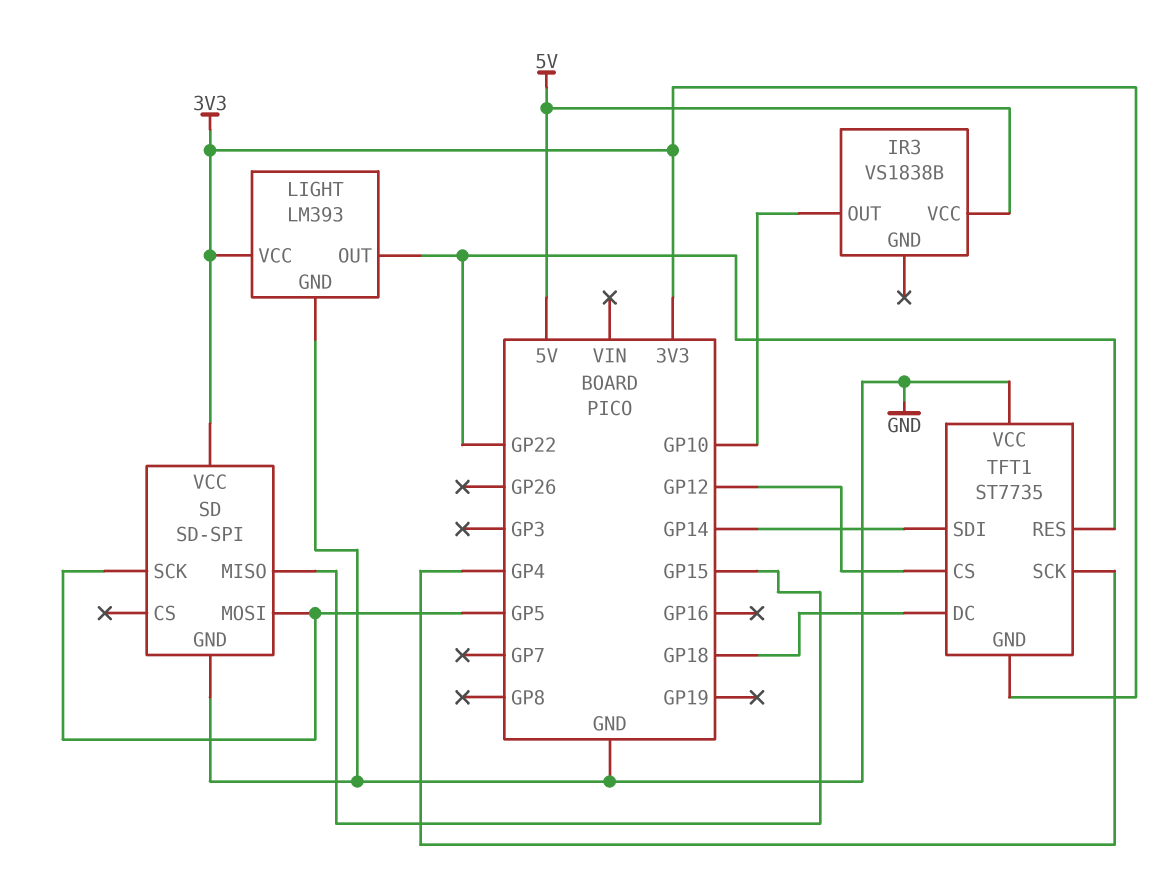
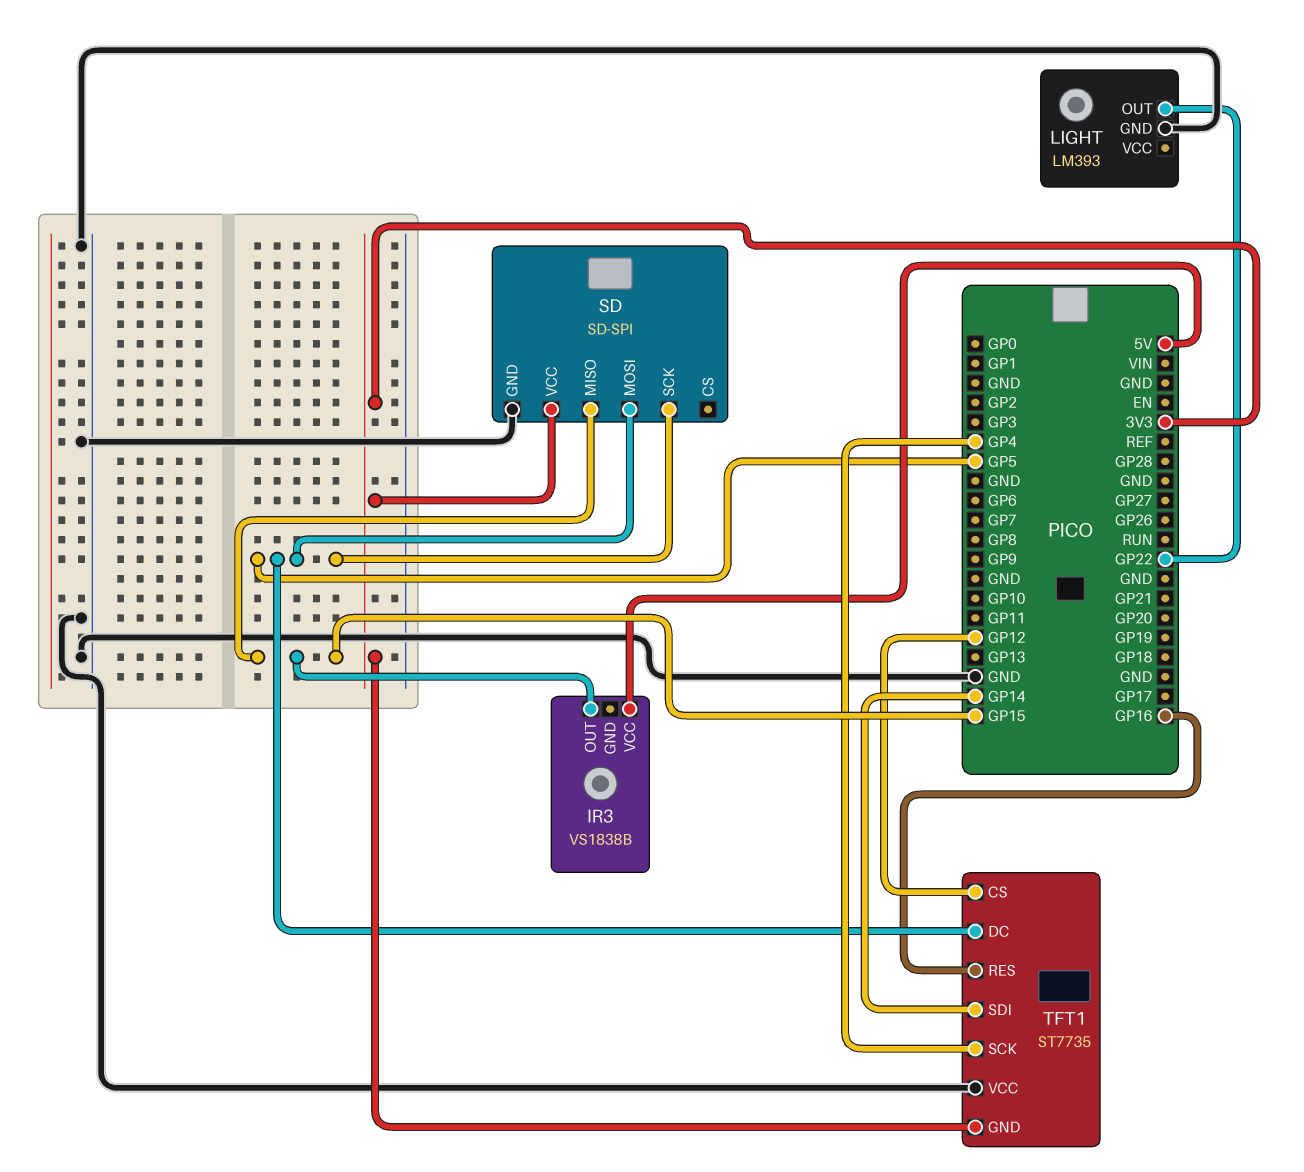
IR3 pin OUT: GP10 -> GP15
LIGHT pin VCC: 3V3 -> none
TFT1 pin DC: GP18 -> GP5
TFT1 pin RES: GP22 -> GP16

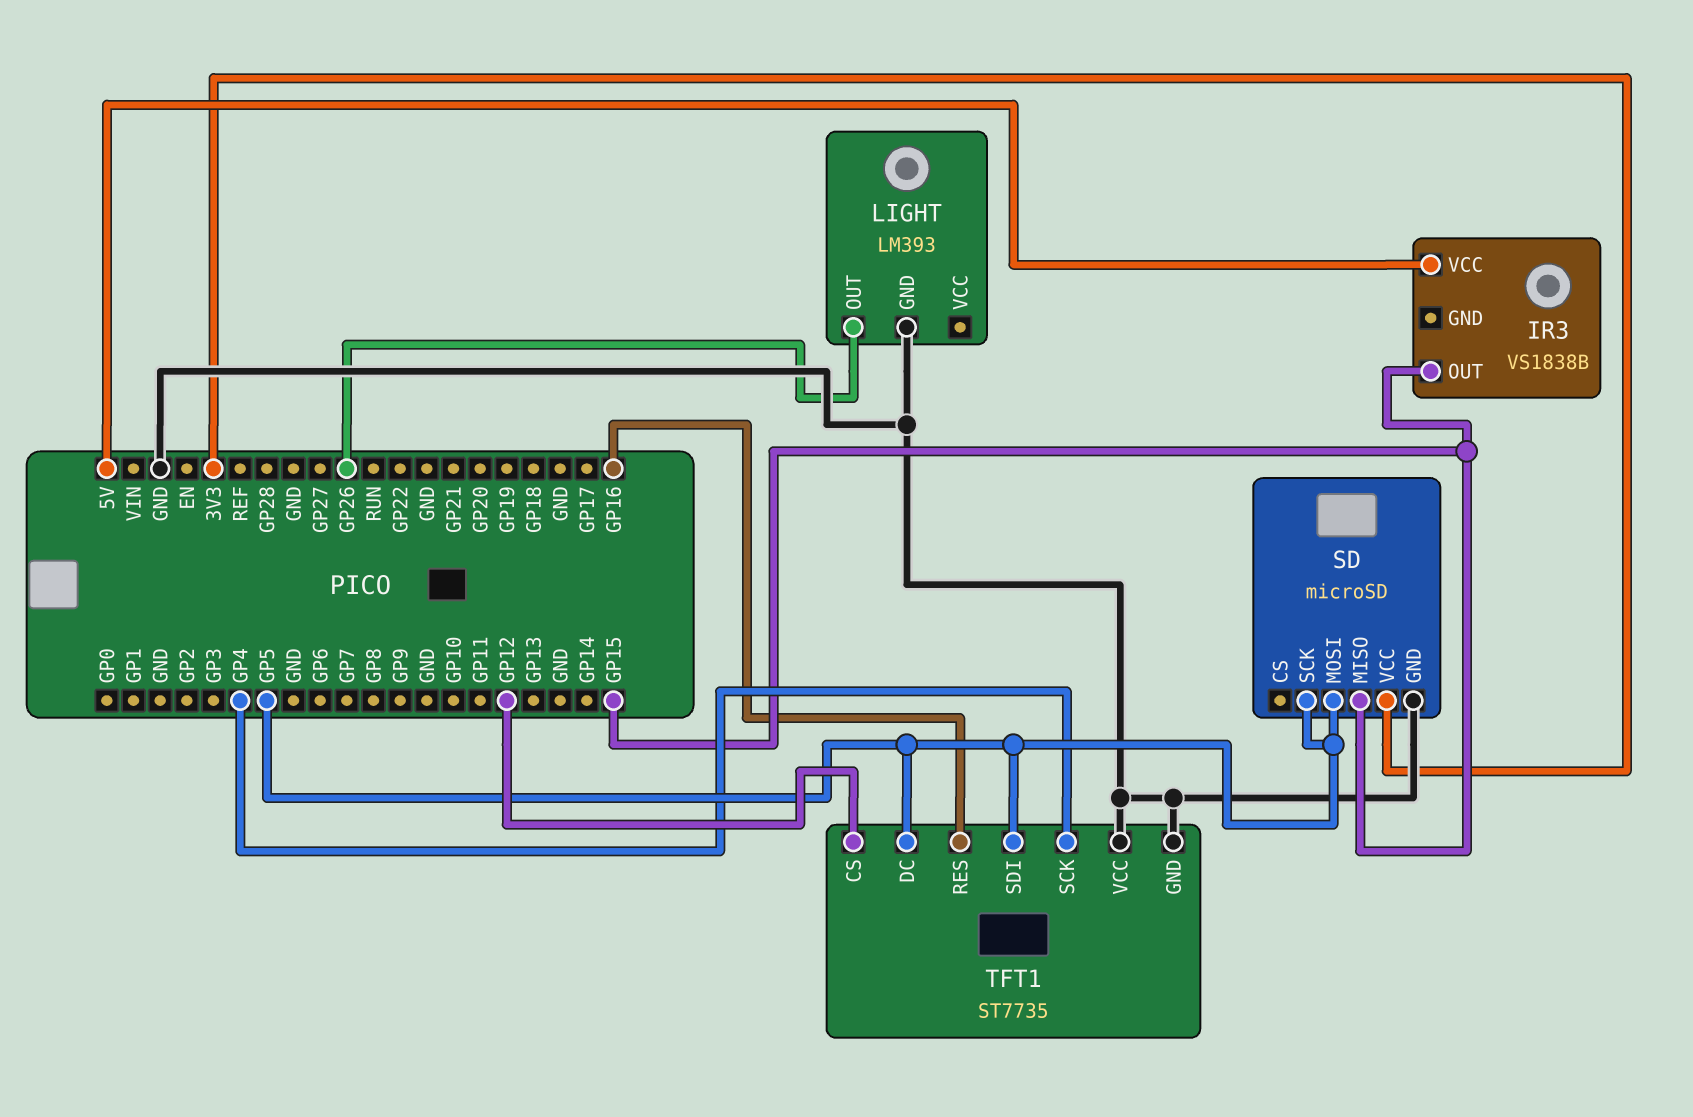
LIGHT pin OUT: GP22 -> GP26
SD: SD-SPI -> microSD
TFT1 pin GND: 3V3 -> GND
TFT1 pin SDI: GP14 -> GP5

